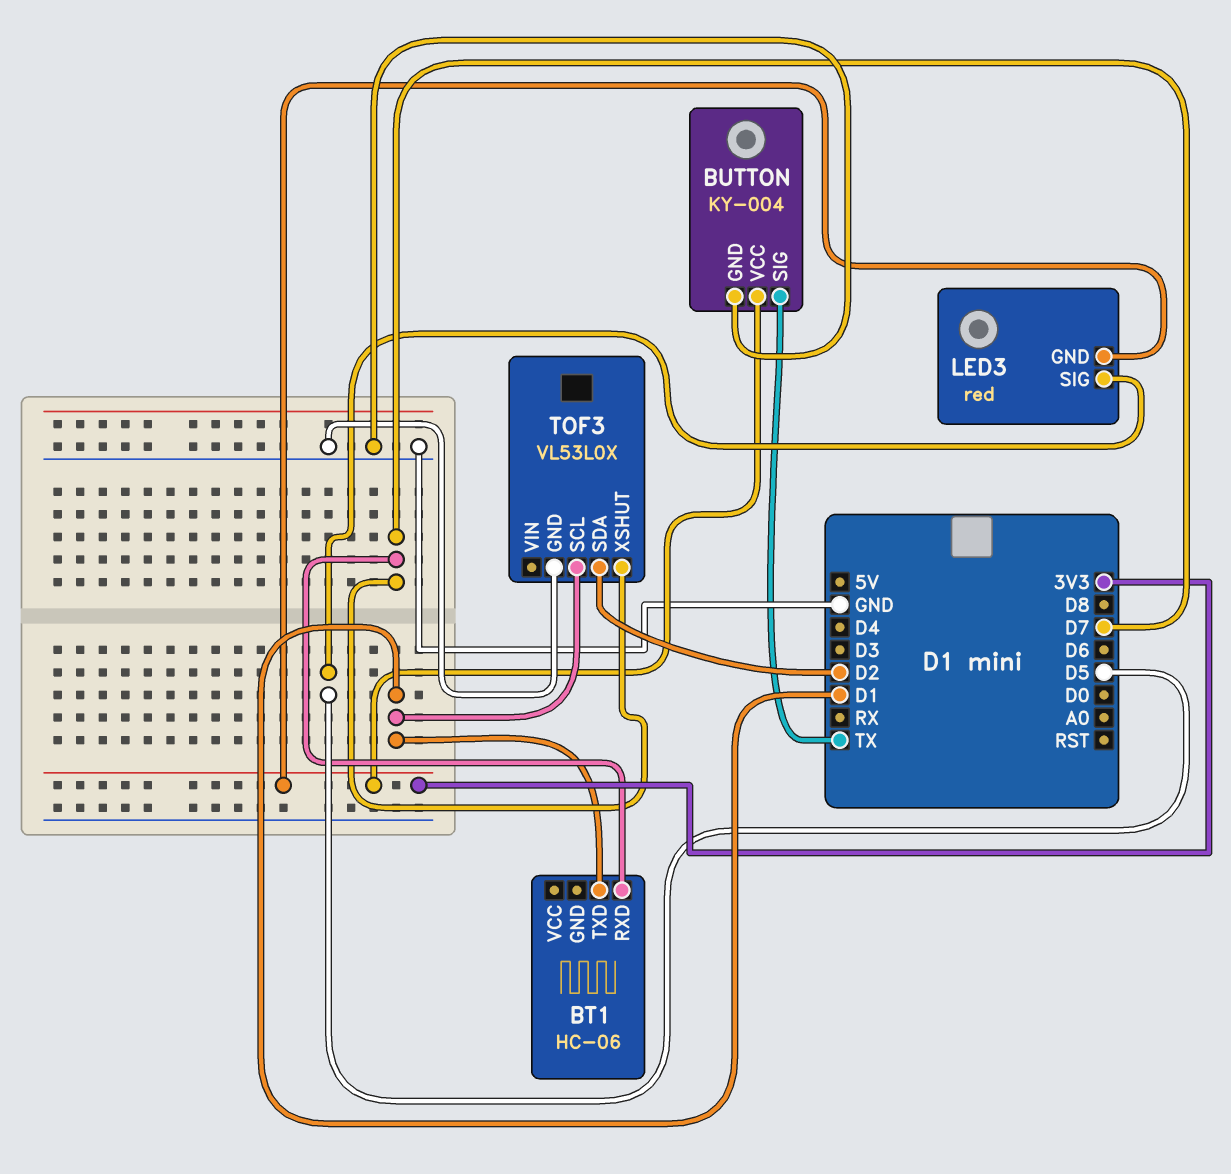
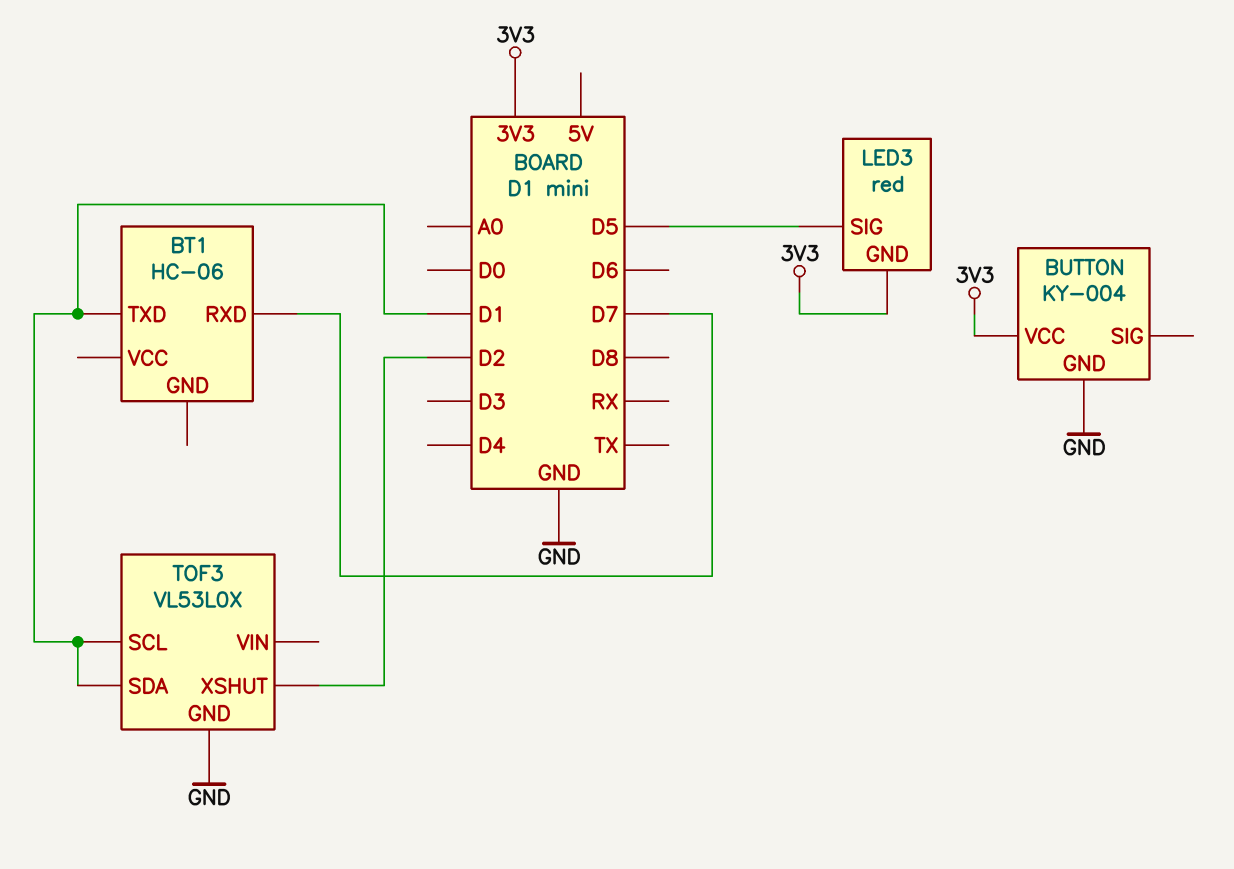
BUTTON pin SIG: TX -> none
TOF3 pin SDA: D2 -> D1
TOF3 pin XSHUT: D7 -> D2

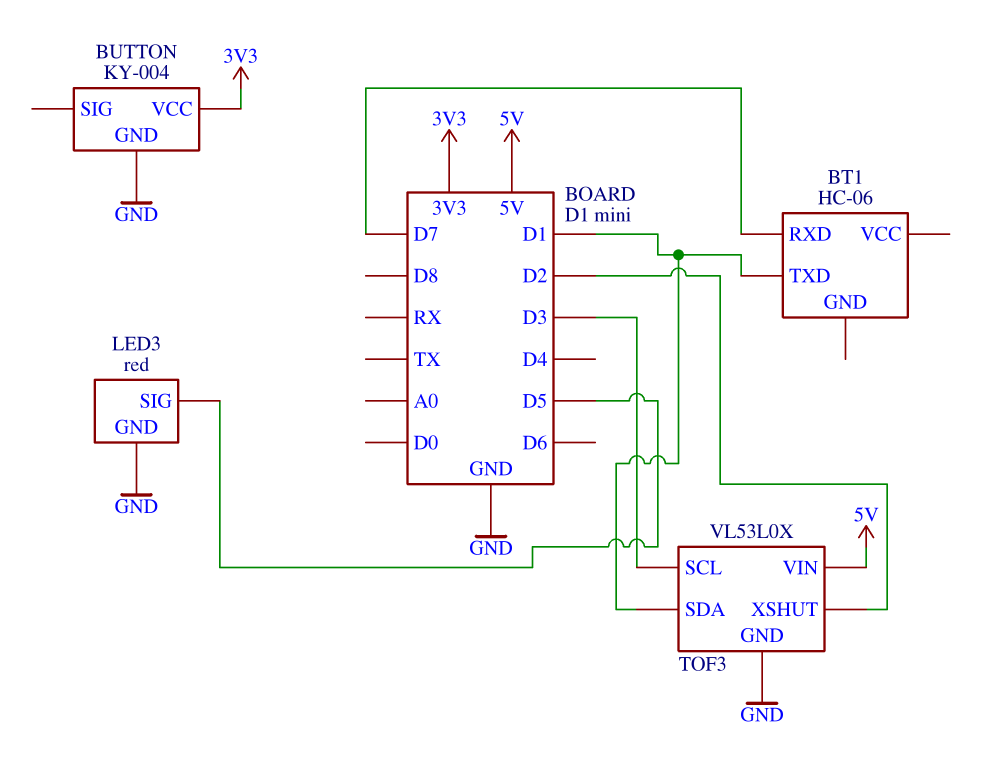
LED3 pin GND: 3V3 -> GND
TOF3 pin SCL: D1 -> D3
TOF3 pin VIN: none -> 5V

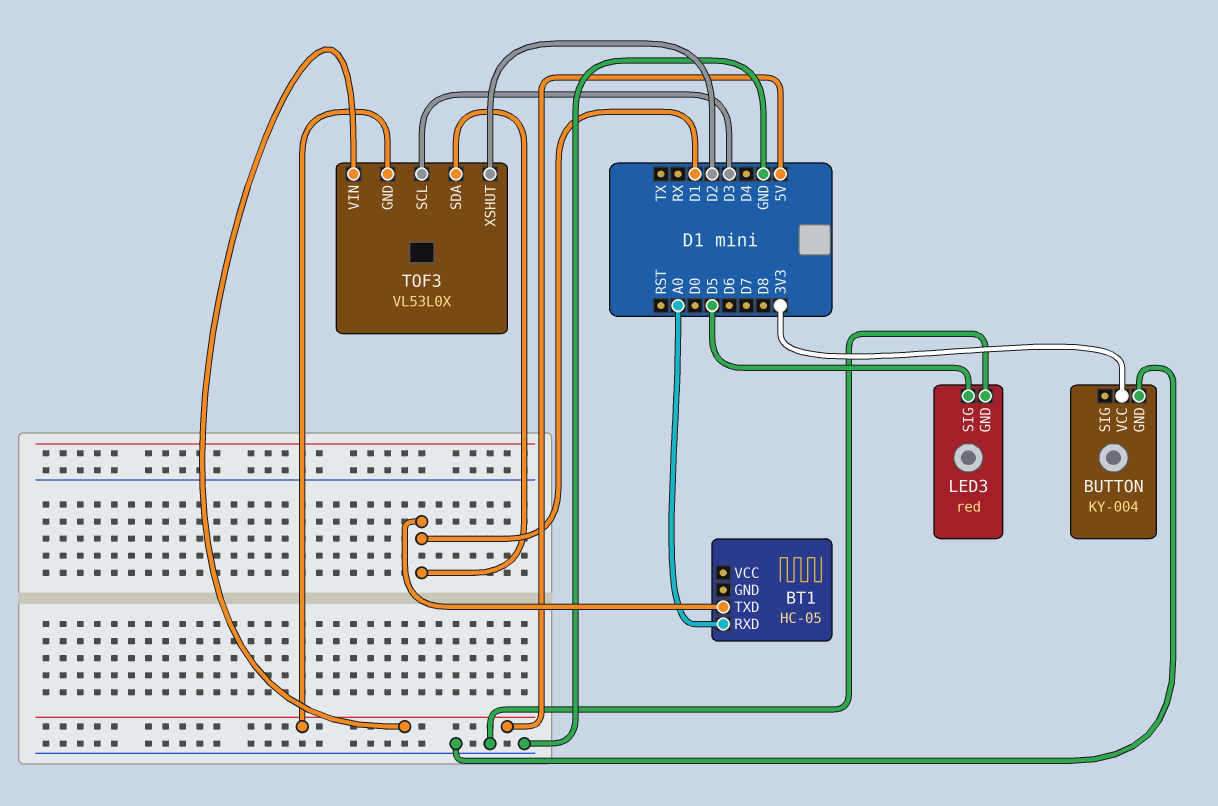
BT1: HC-06 -> HC-05
BT1 pin RXD: D7 -> A0
TOF3 pin GND: GND -> 5V

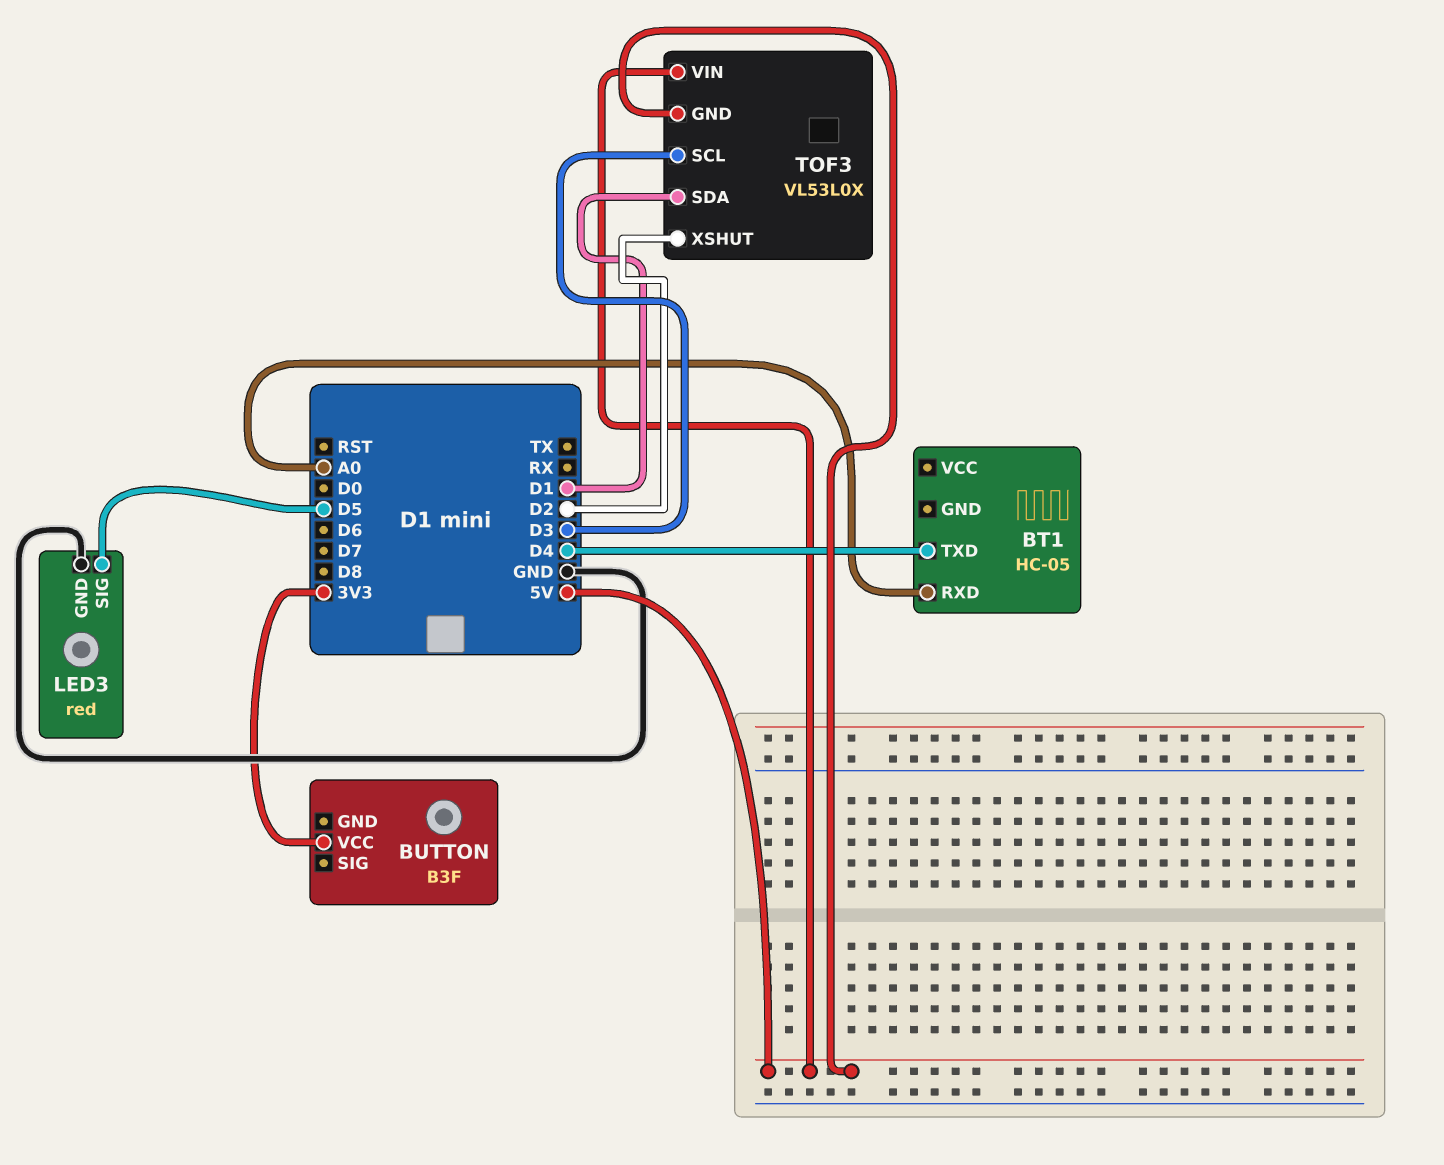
BT1 pin TXD: D1 -> D4
BUTTON: KY-004 -> B3F
BUTTON pin GND: GND -> none

